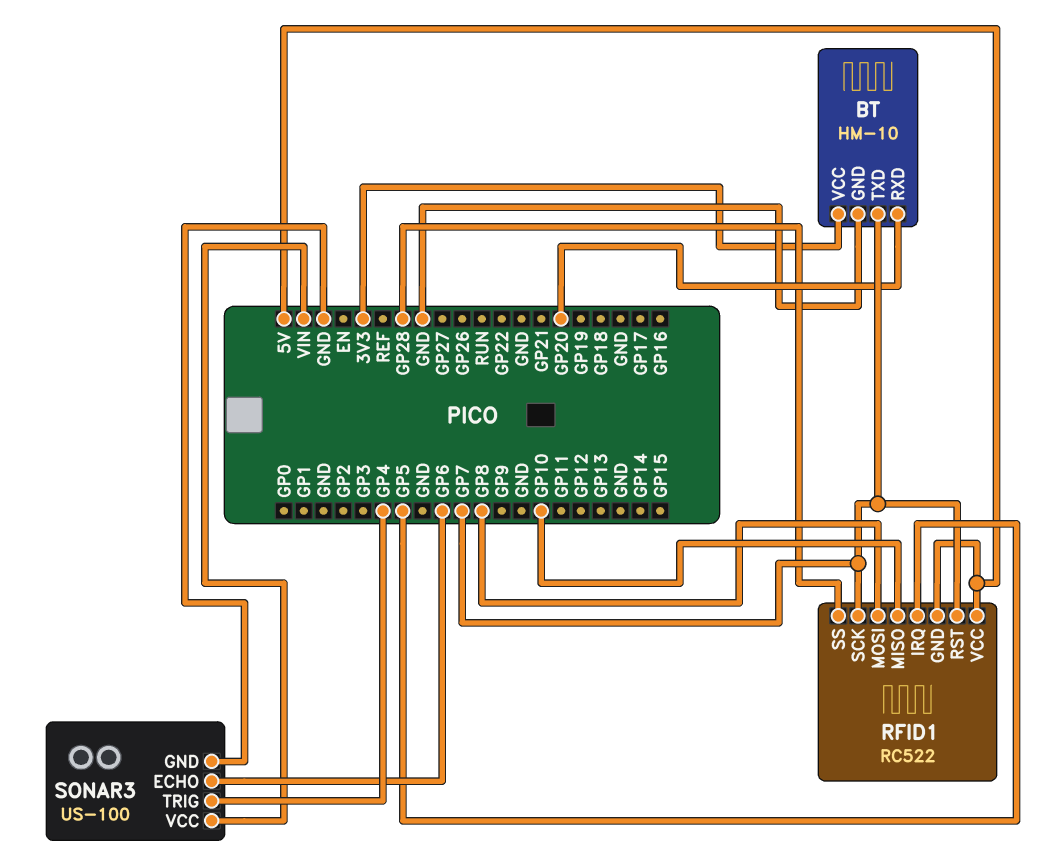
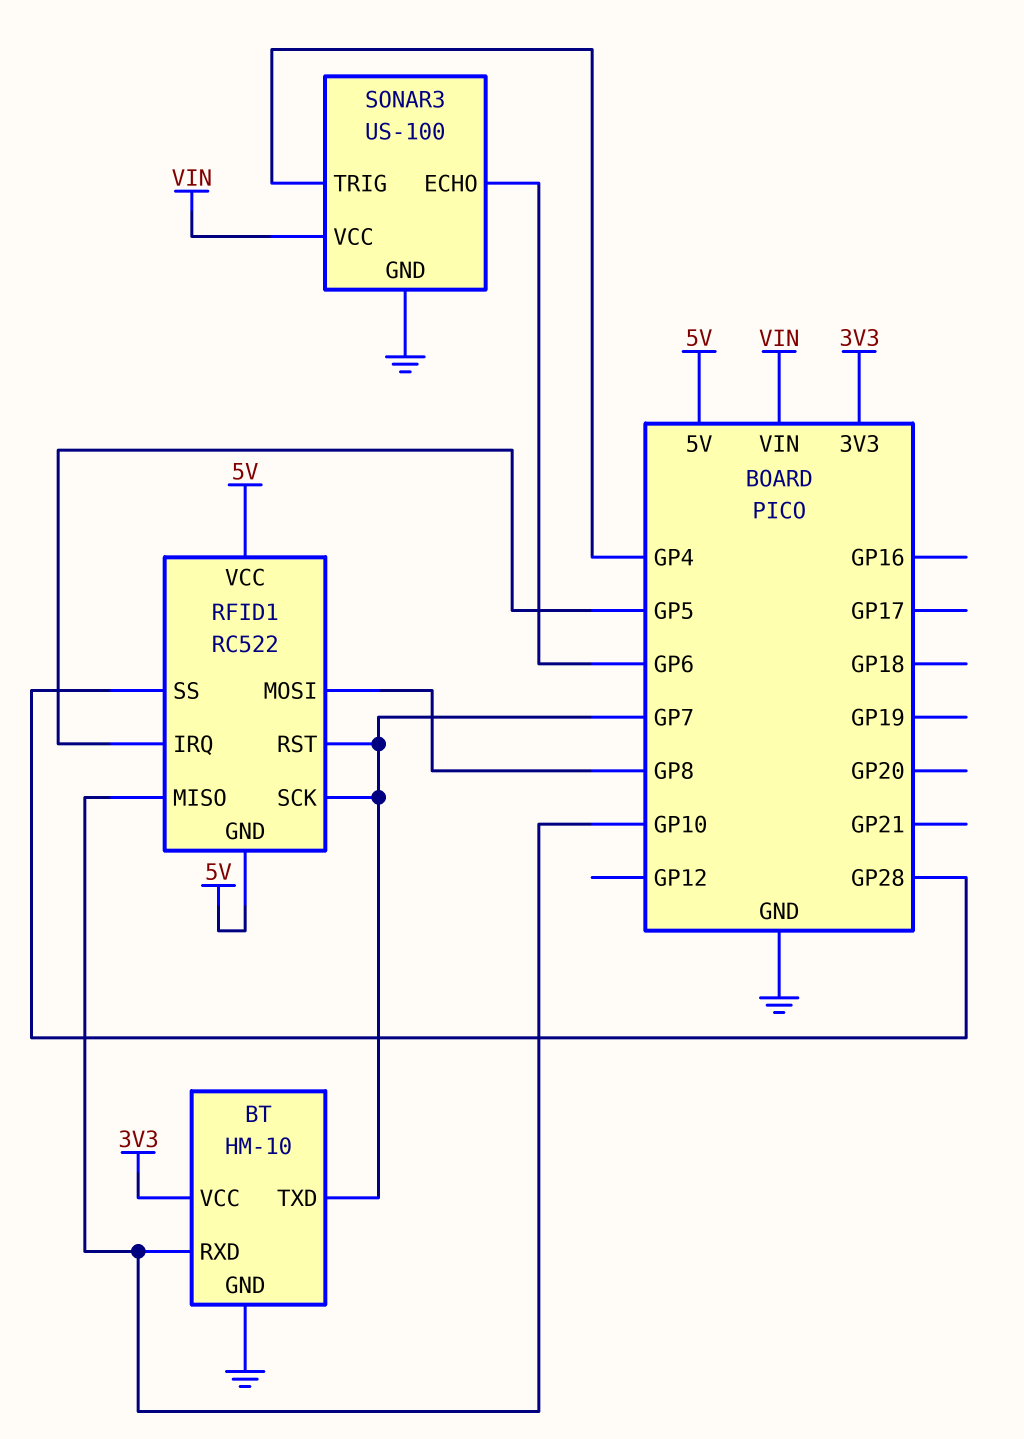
BT pin RXD: GP20 -> GP10

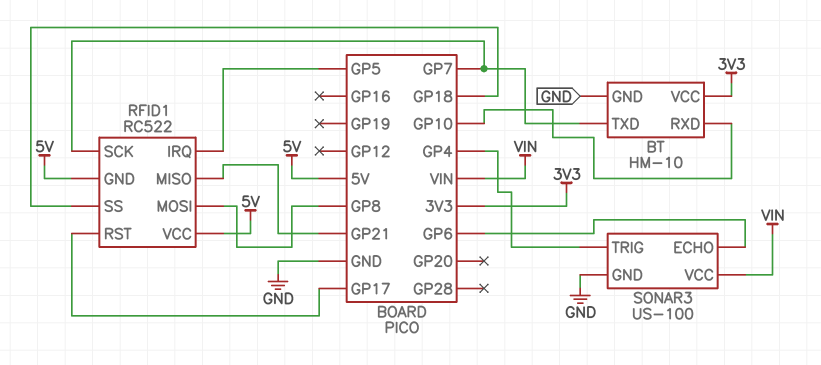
RFID1 pin MISO: GP10 -> GP21
RFID1 pin RST: GP7 -> GP17
RFID1 pin SS: GP28 -> GP18

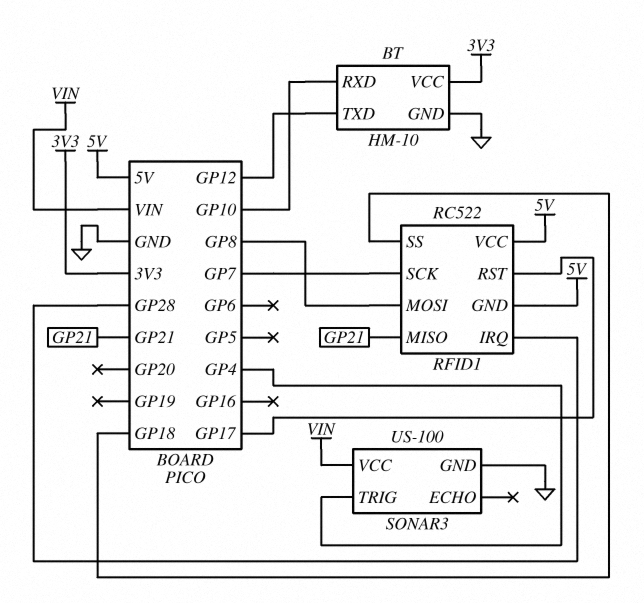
BT pin TXD: GP7 -> GP12
RFID1 pin IRQ: GP5 -> GP28
SONAR3 pin ECHO: GP6 -> none

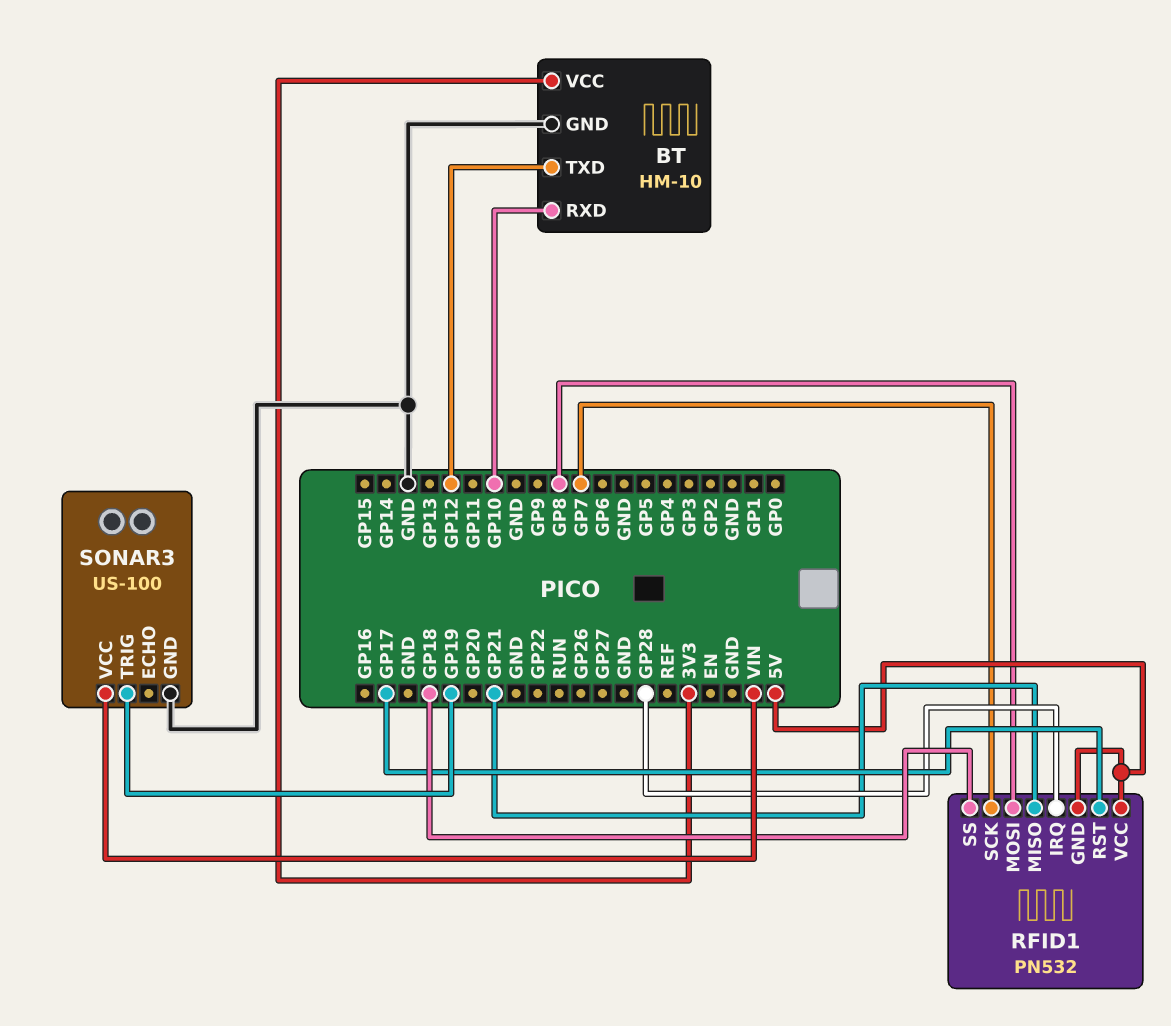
RFID1: RC522 -> PN532
SONAR3 pin TRIG: GP4 -> GP19

